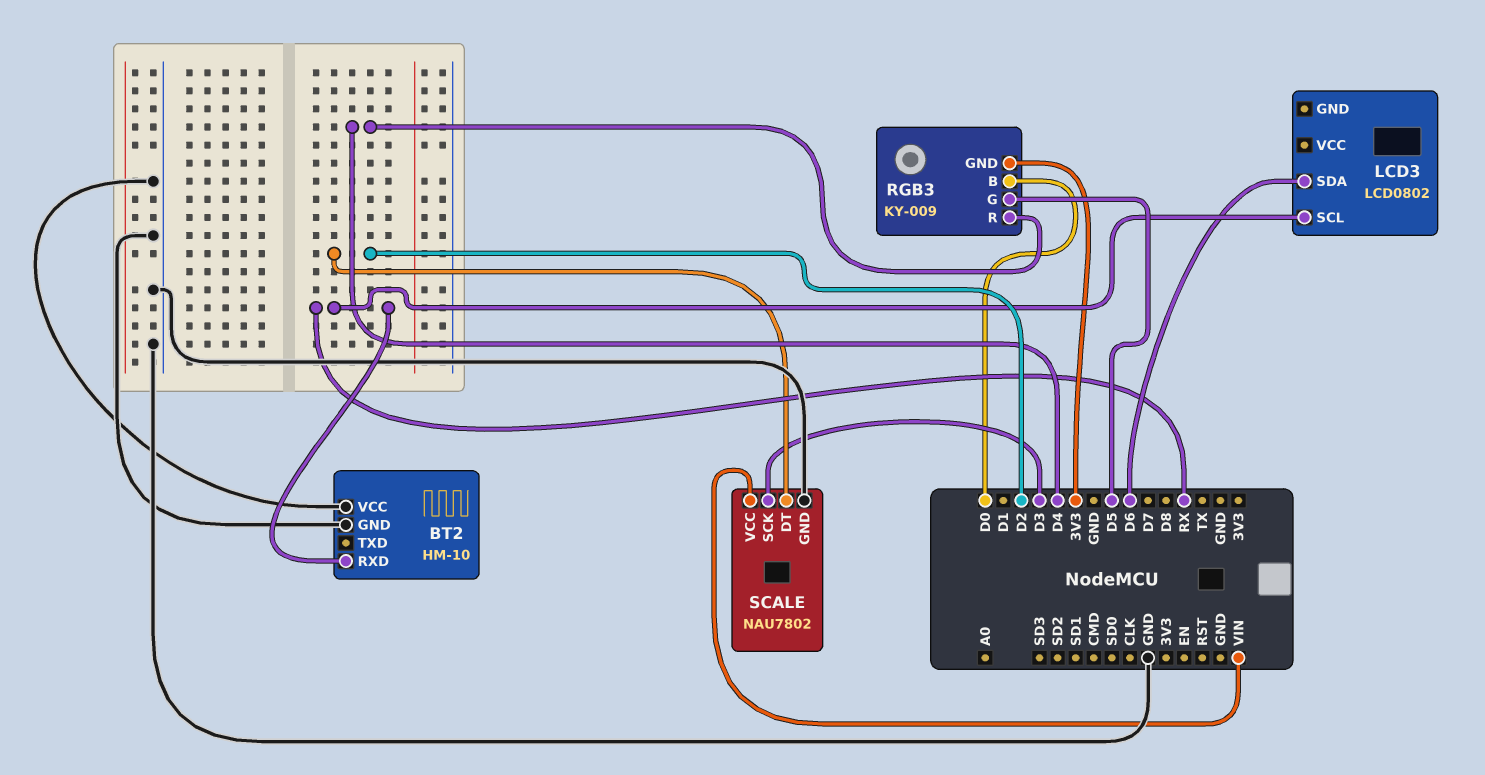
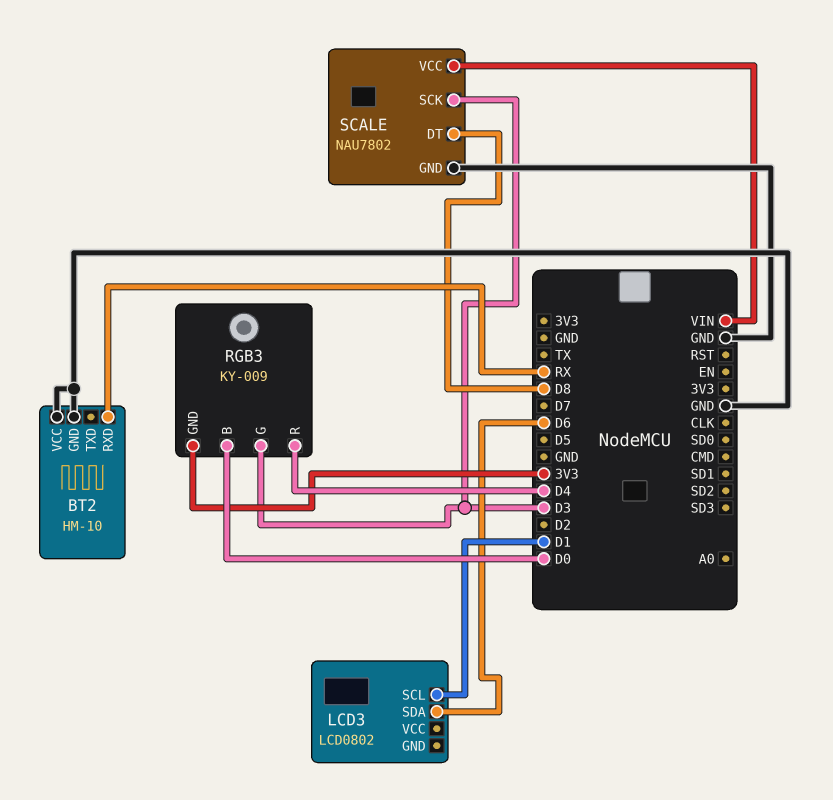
LCD3 pin SCL: RX -> D1
RGB3 pin G: D5 -> D3
SCALE pin DT: D2 -> D8

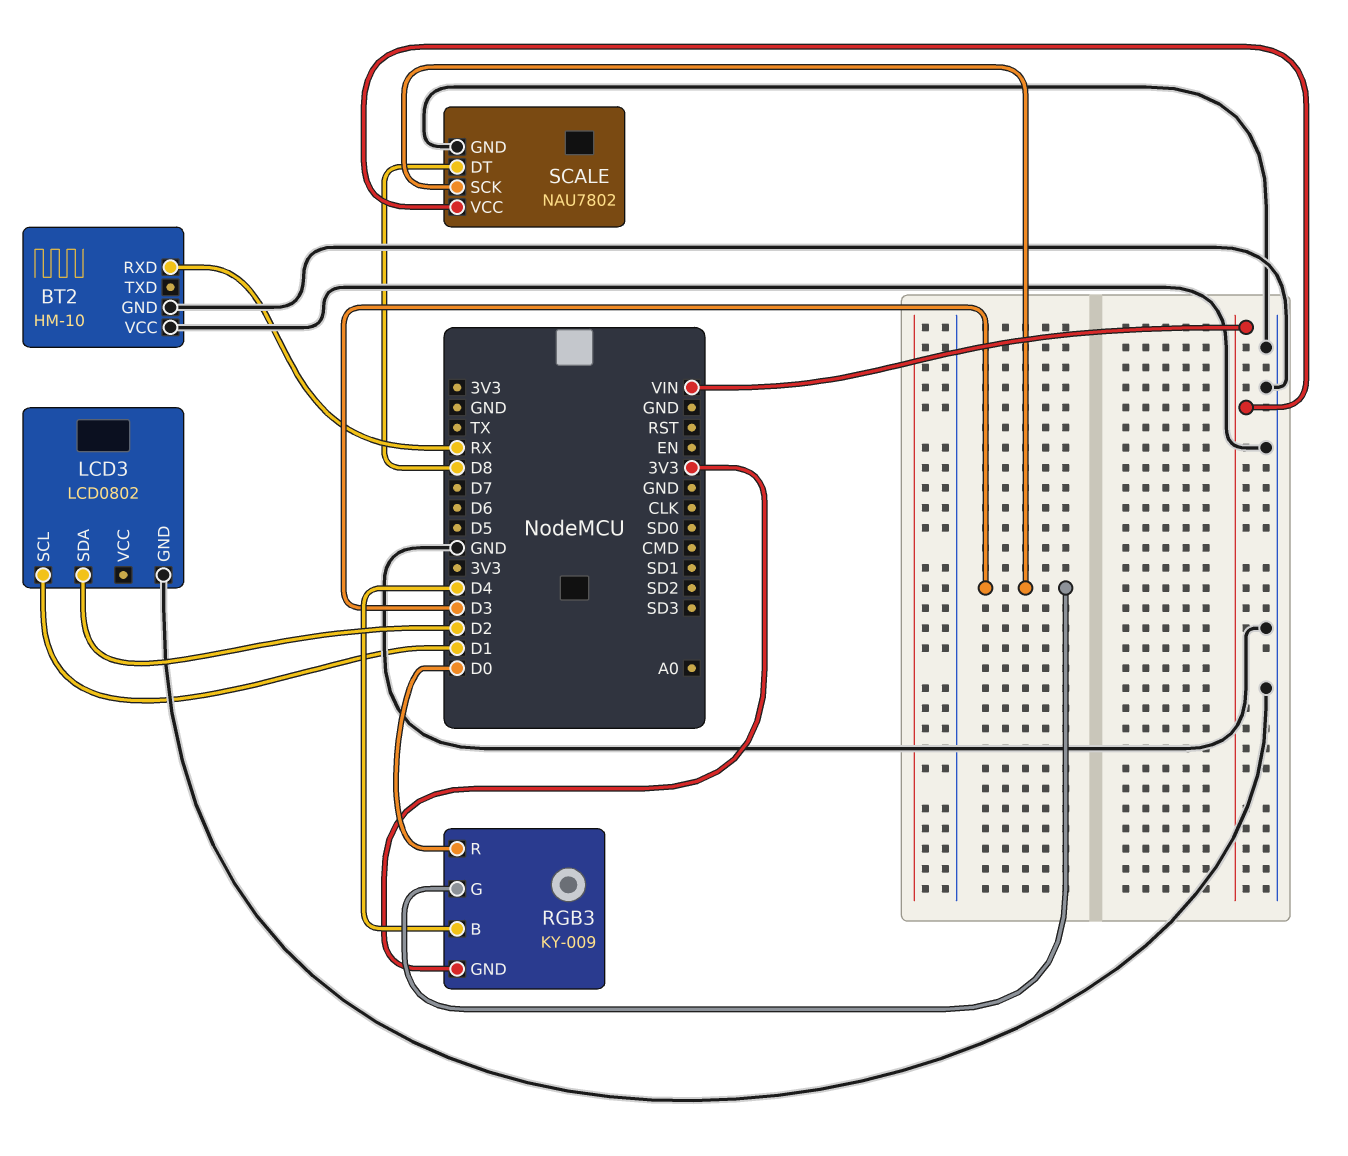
LCD3 pin GND: none -> GND
LCD3 pin SDA: D6 -> D2
RGB3 pin B: D0 -> D4
RGB3 pin R: D4 -> D0

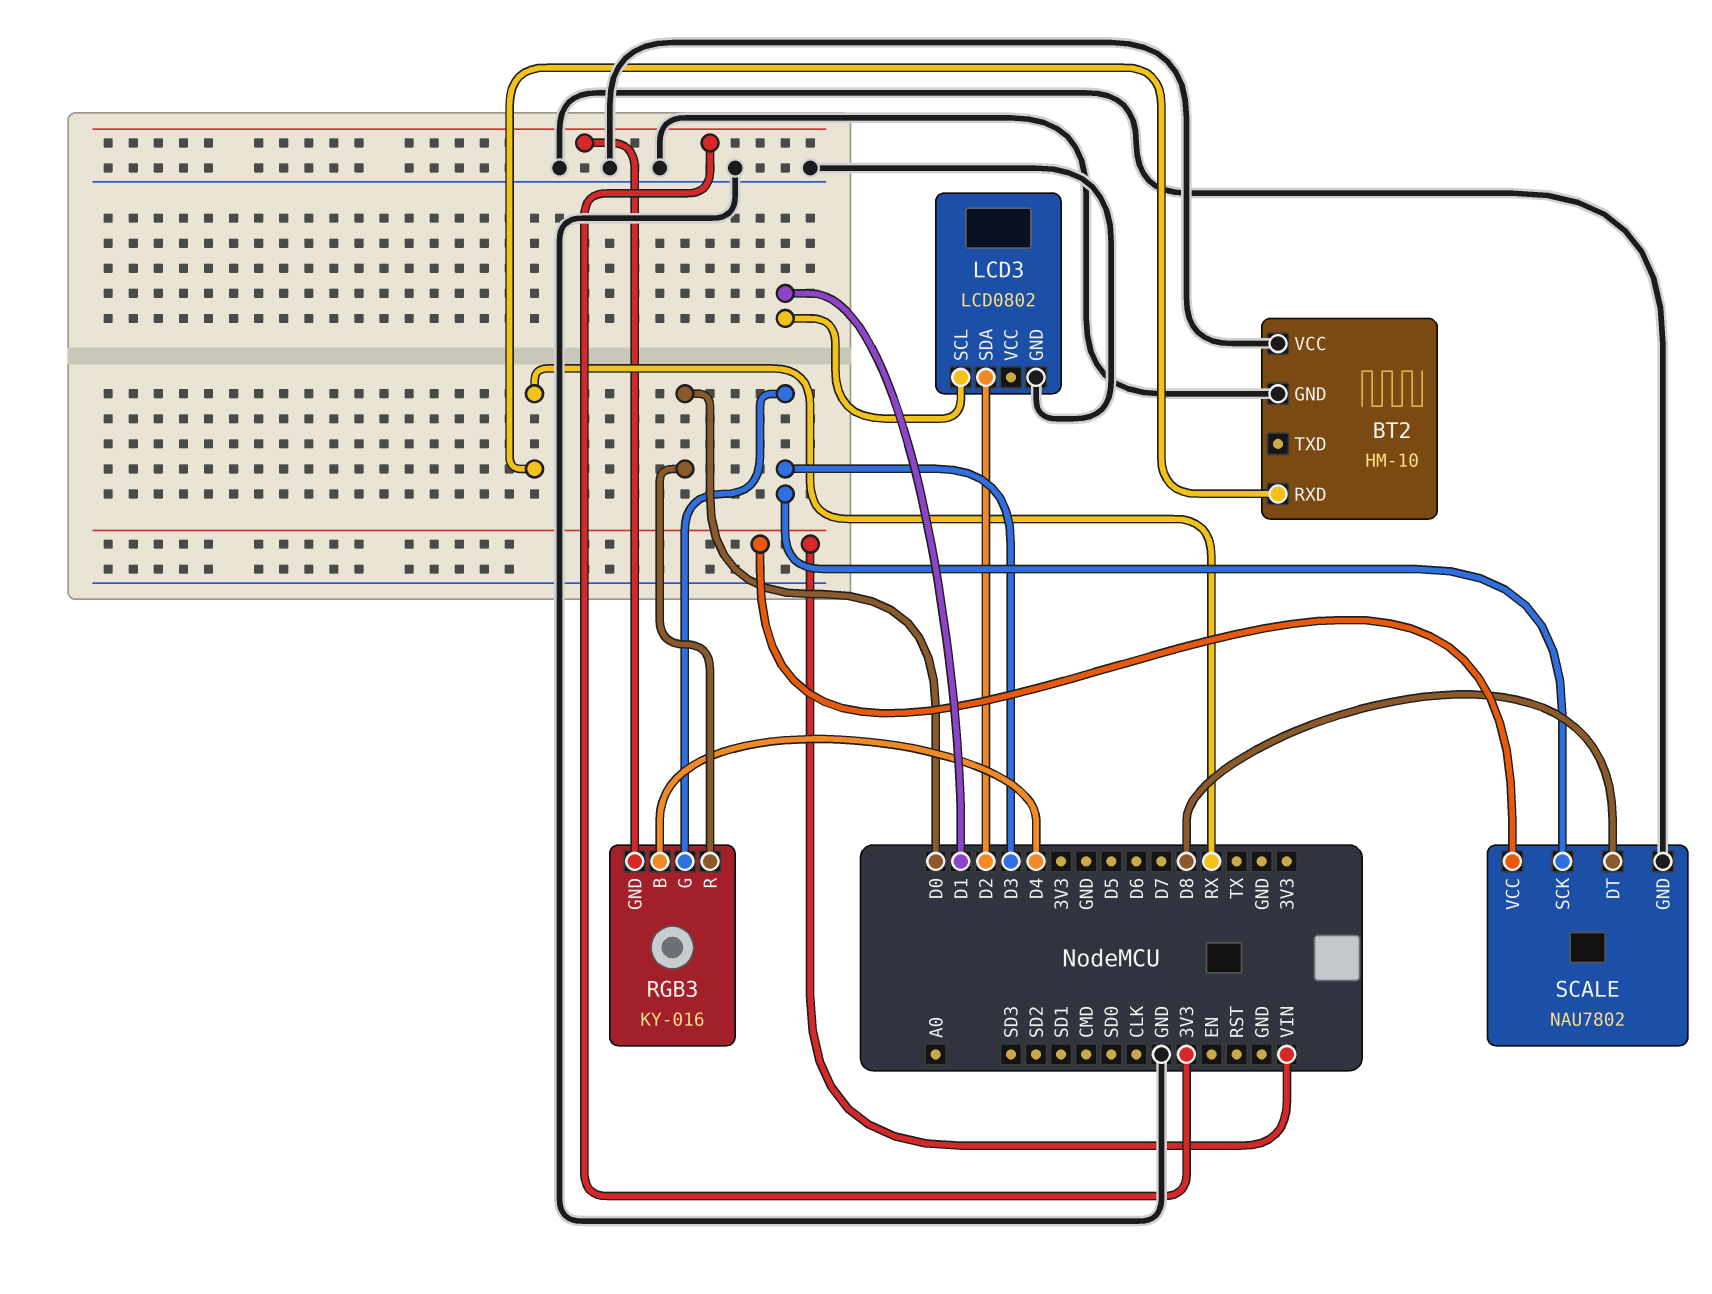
RGB3: KY-009 -> KY-016

